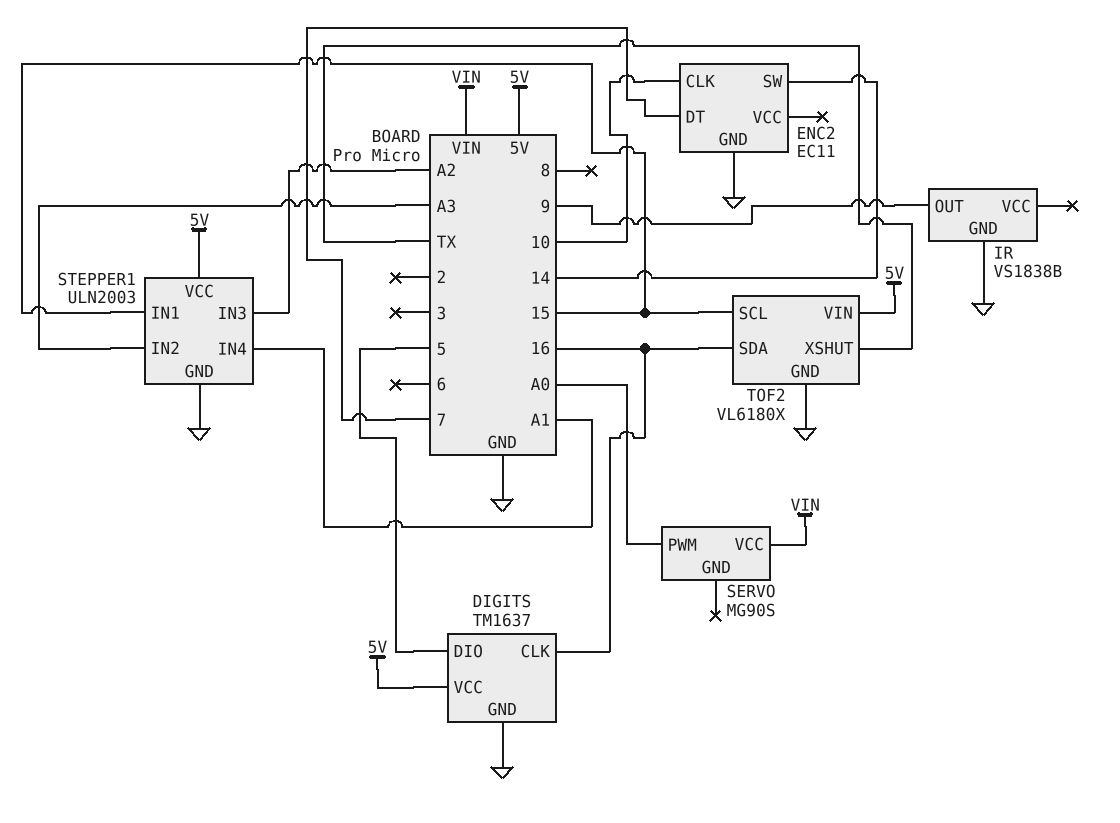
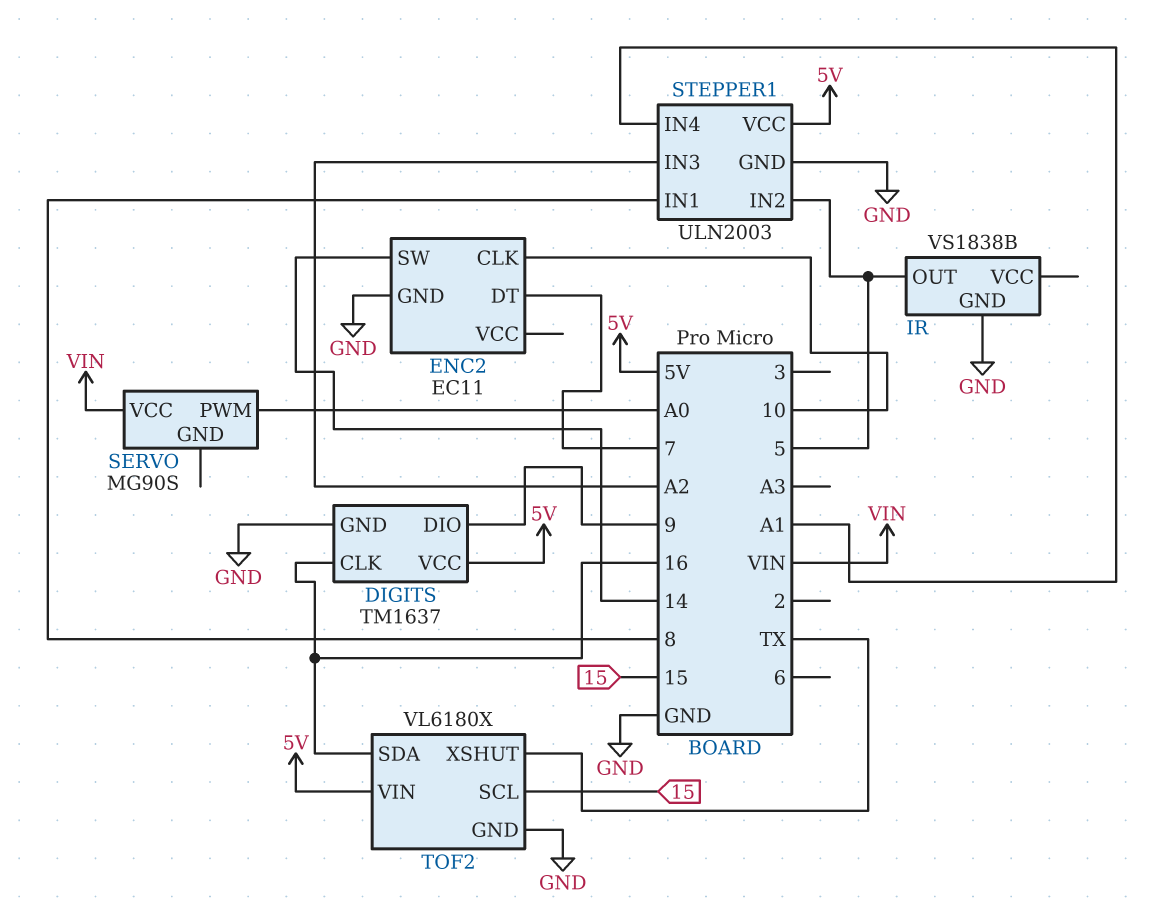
DIGITS pin DIO: 5 -> 9
IR pin OUT: 9 -> 5
STEPPER1 pin IN1: 15 -> 8
STEPPER1 pin IN2: A3 -> 5

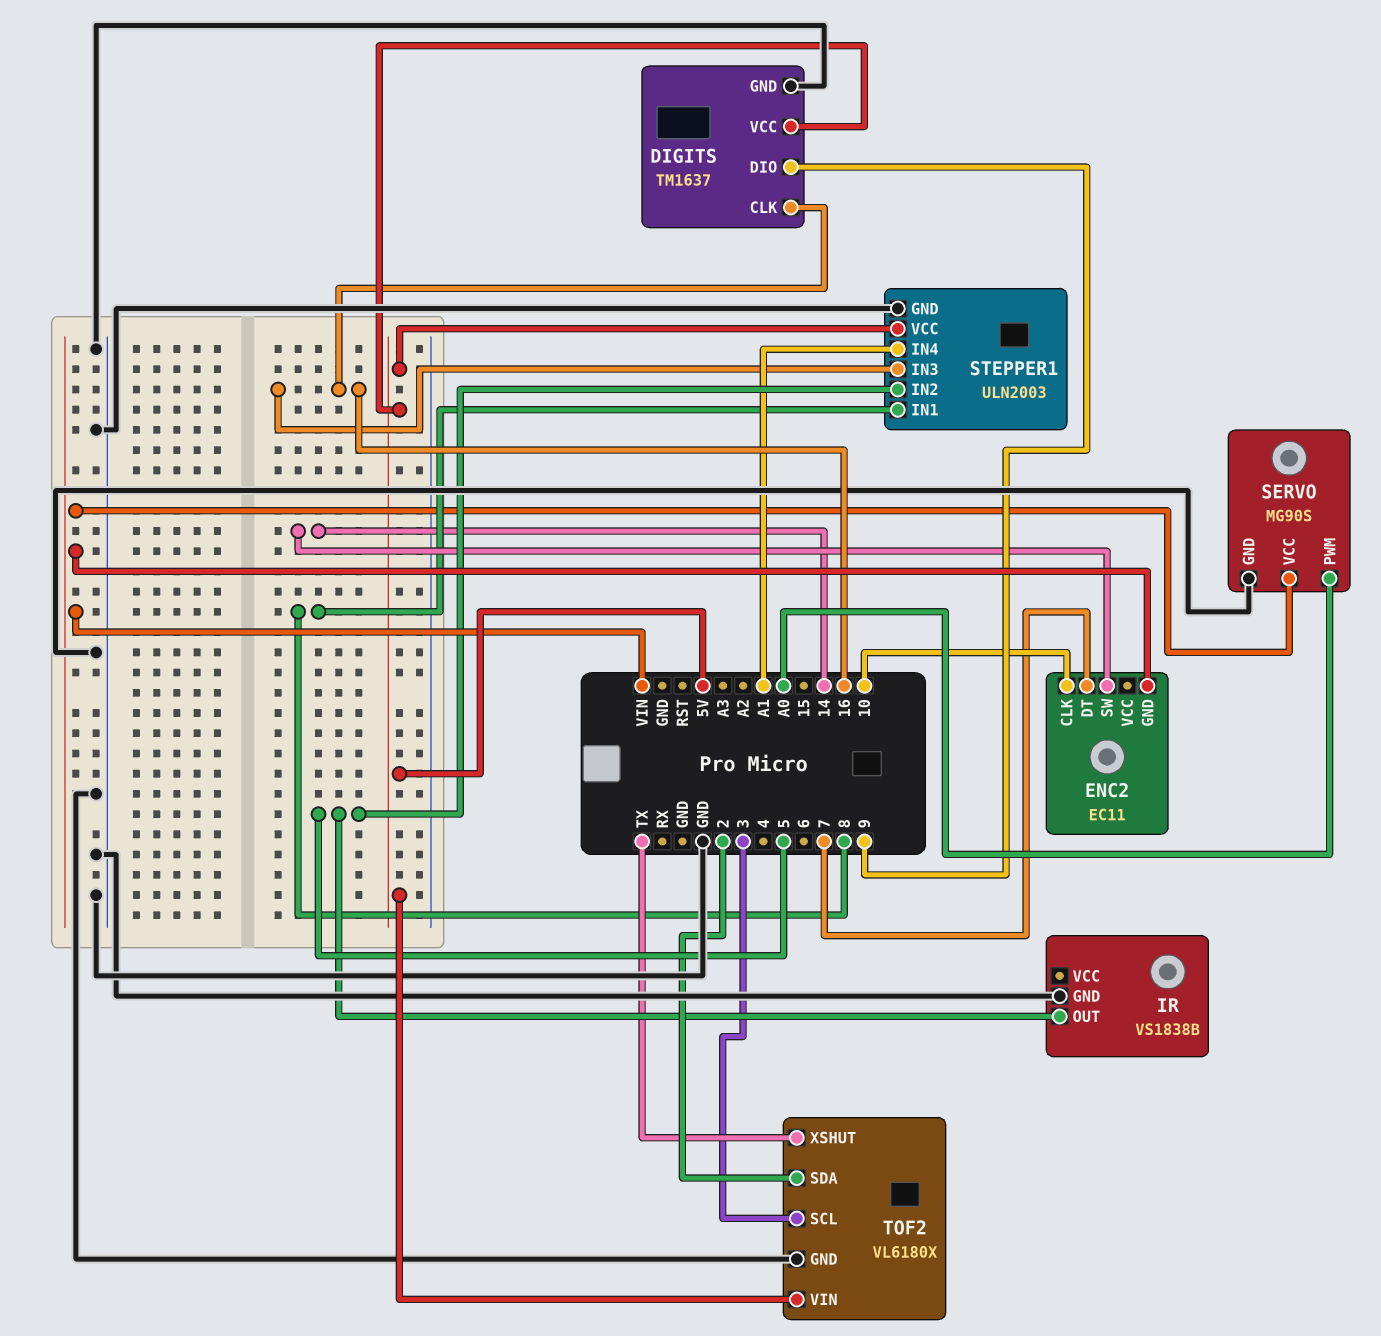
ENC2 pin GND: GND -> VIN
SERVO pin GND: none -> GND
STEPPER1 pin IN3: A2 -> 16
TOF2 pin SCL: 15 -> 3
TOF2 pin SDA: 16 -> 2

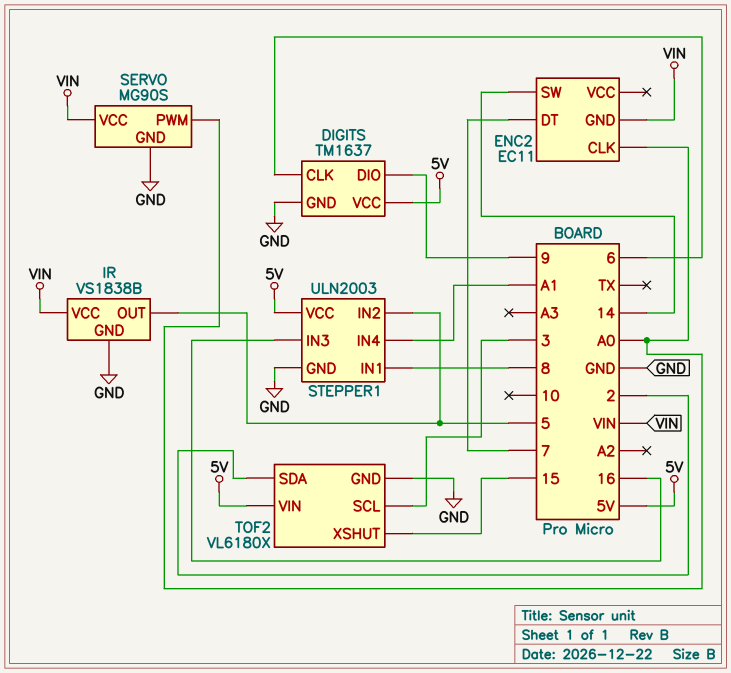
DIGITS pin CLK: 16 -> 6
ENC2 pin CLK: 10 -> A0
IR pin VCC: none -> VIN
TOF2 pin XSHUT: TX -> 15

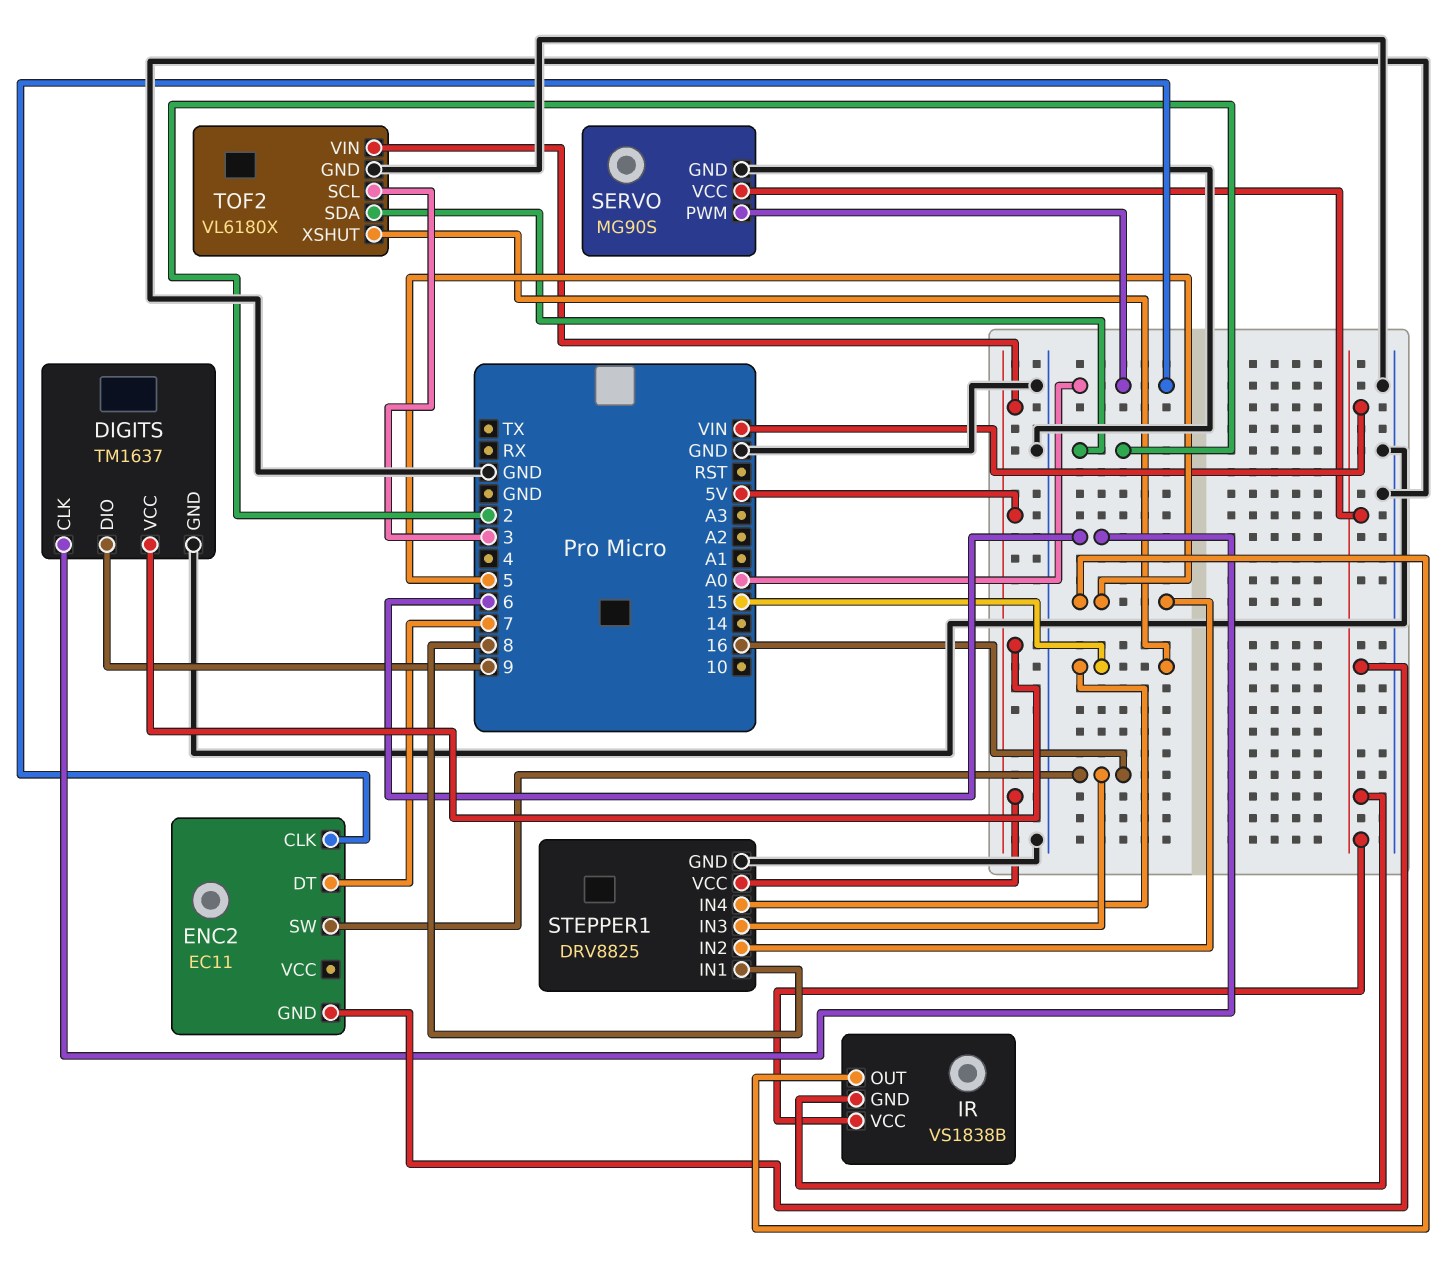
ENC2 pin SW: 14 -> 16
IR pin GND: GND -> VIN
STEPPER1: ULN2003 -> DRV8825
STEPPER1 pin IN4: A1 -> 15

